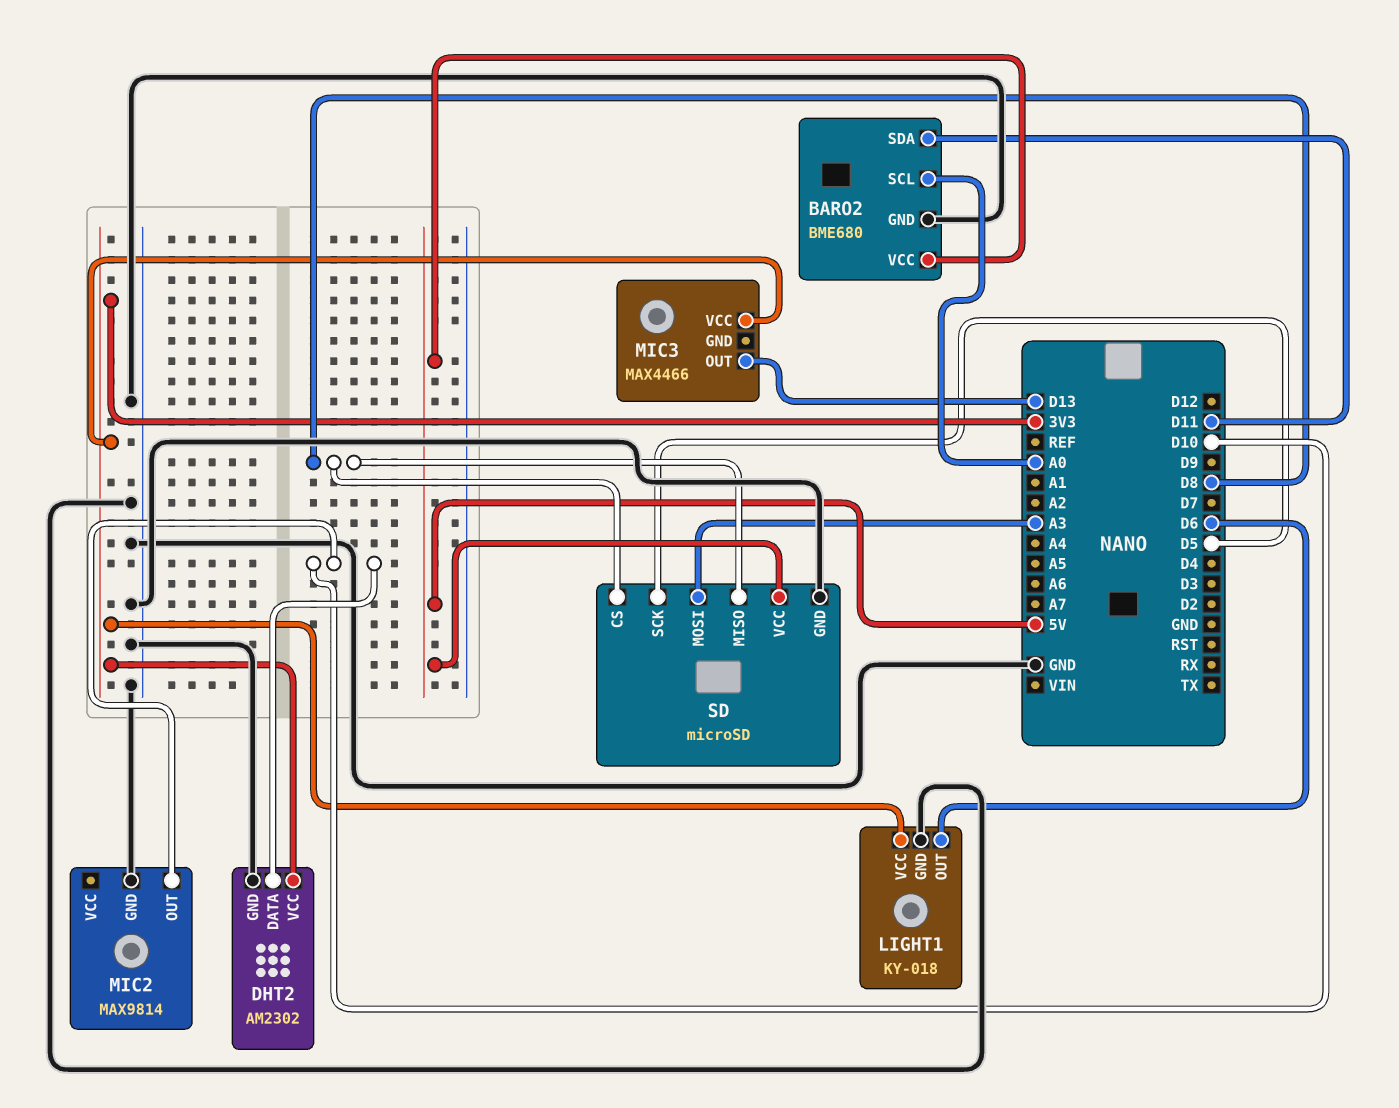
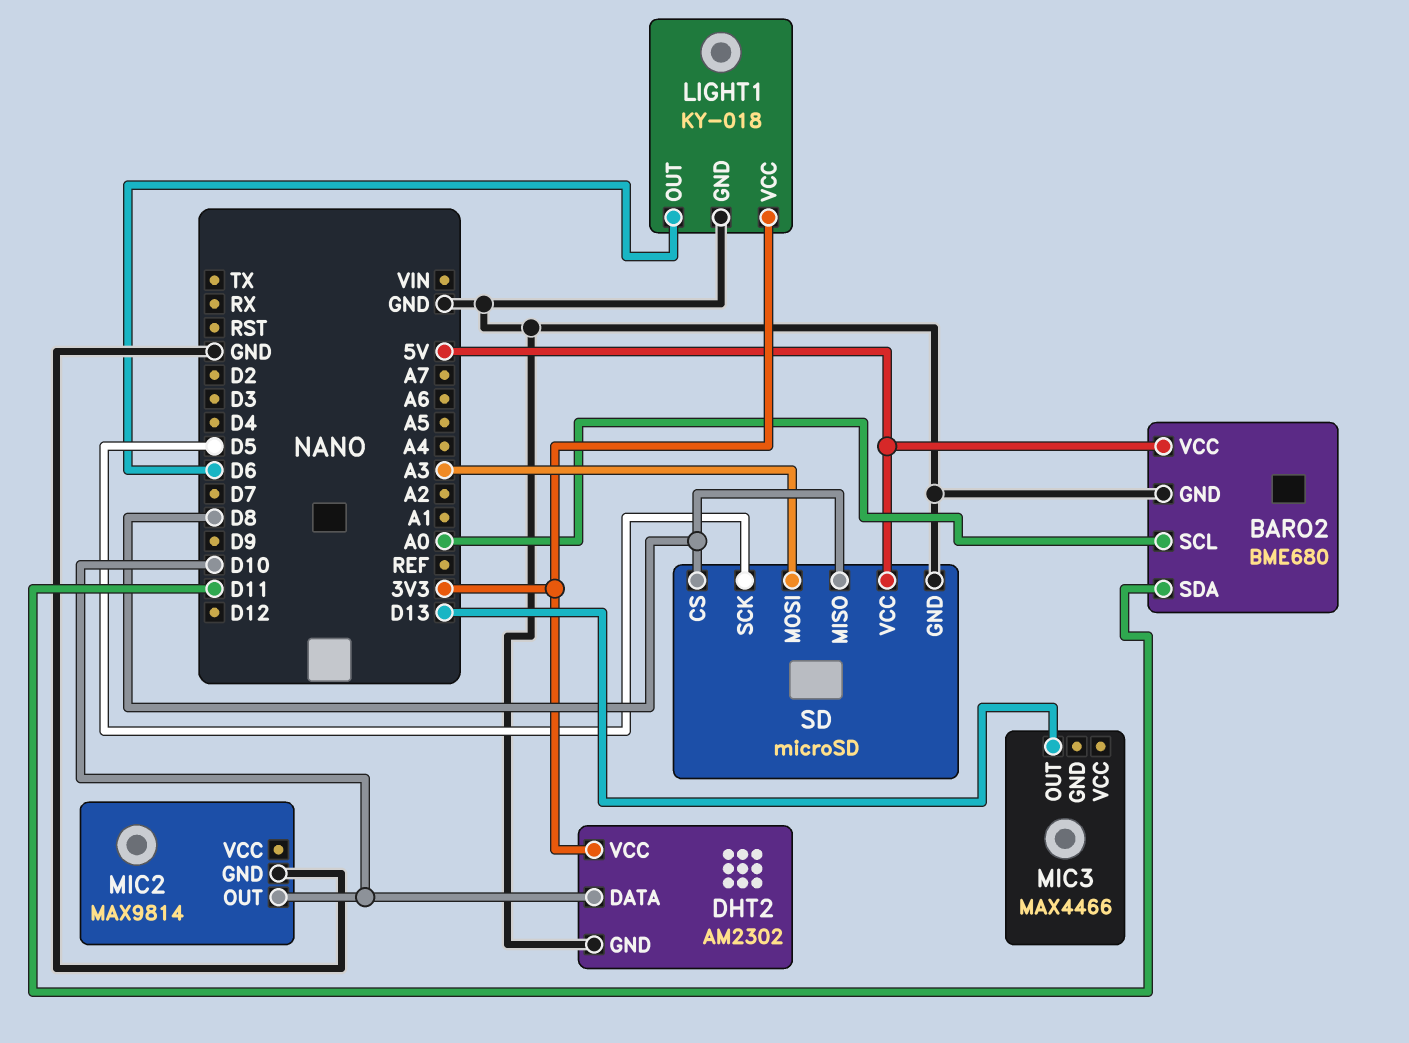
MIC3 pin VCC: 3V3 -> none

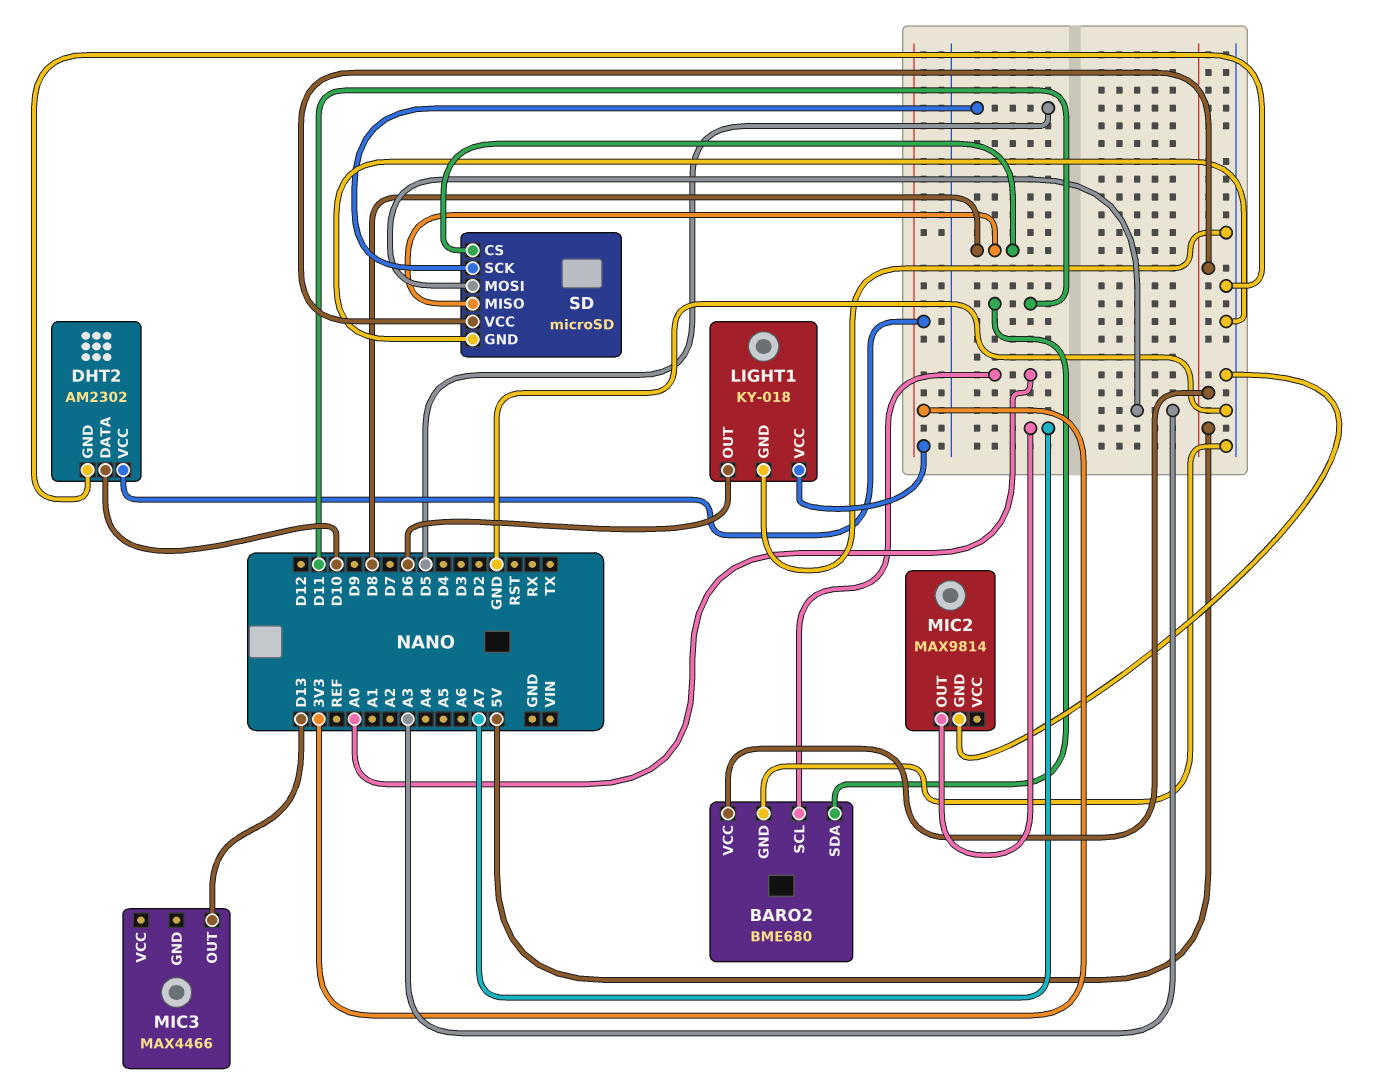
MIC2 pin OUT: D10 -> A7

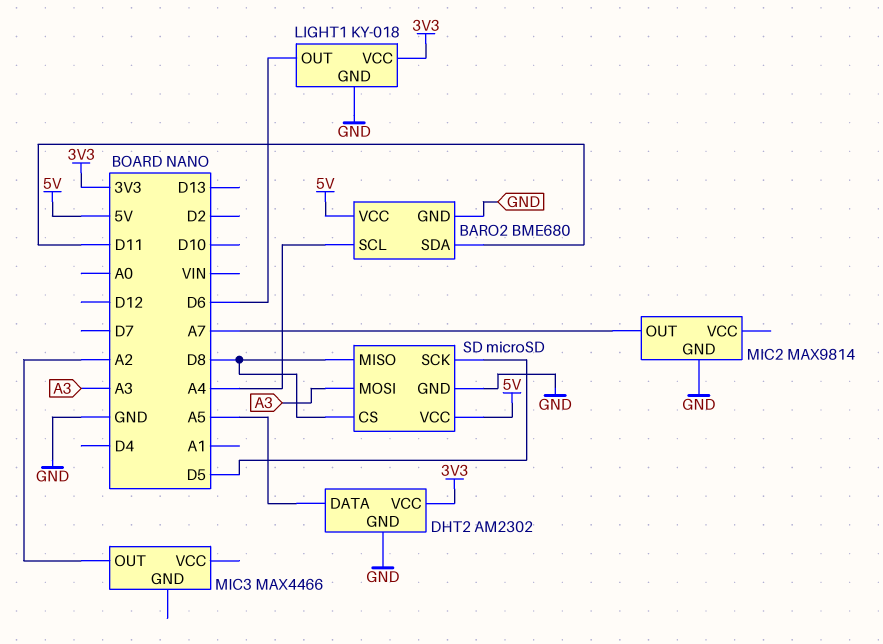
BARO2 pin SCL: A0 -> A4
DHT2 pin DATA: D10 -> A5
MIC3 pin OUT: D13 -> A2

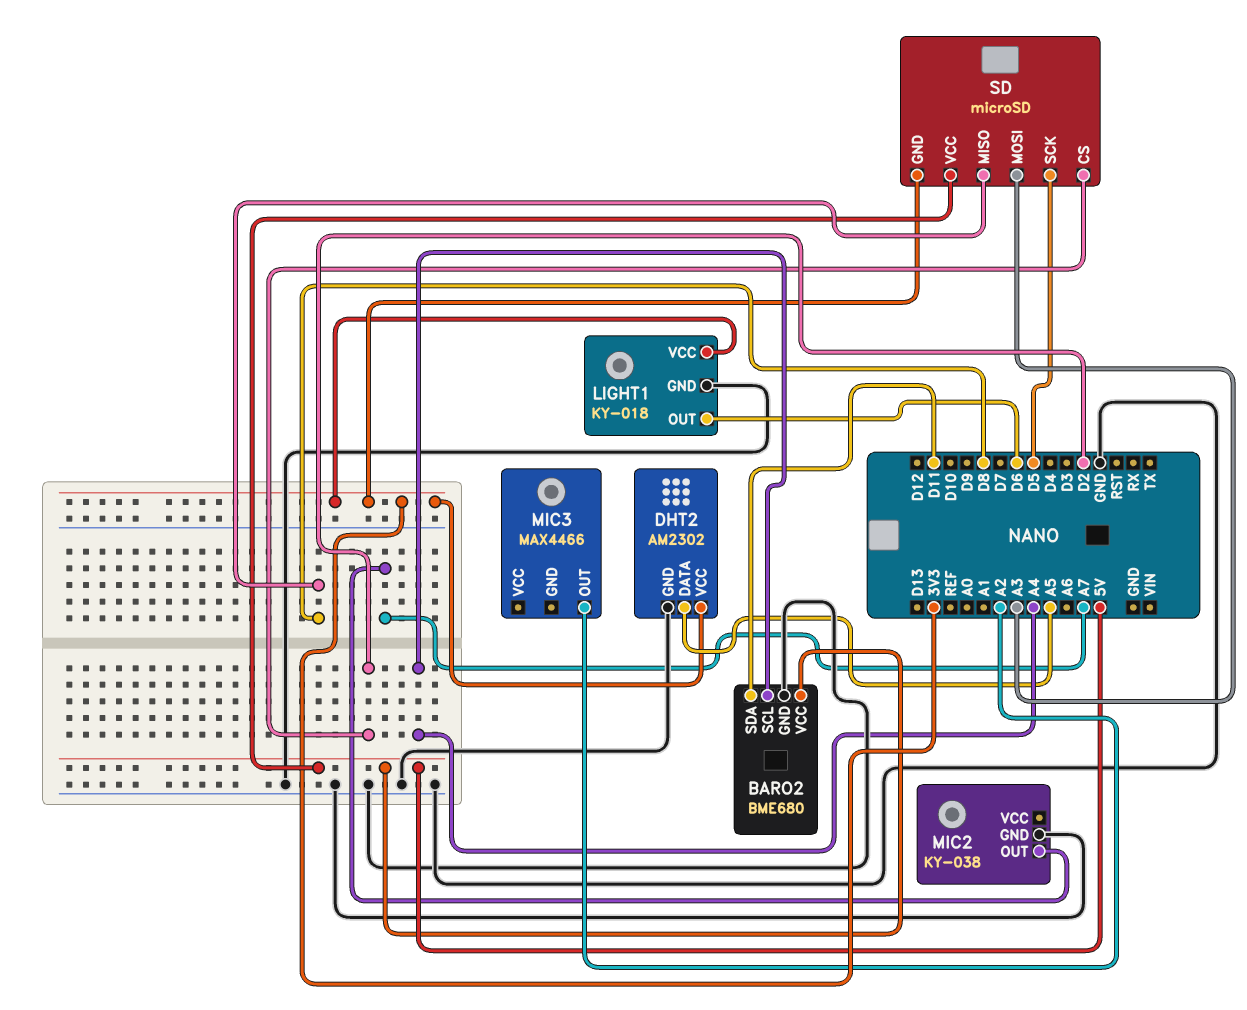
MIC2: MAX9814 -> KY-038
SD pin CS: D8 -> D2
SD pin GND: GND -> 3V3

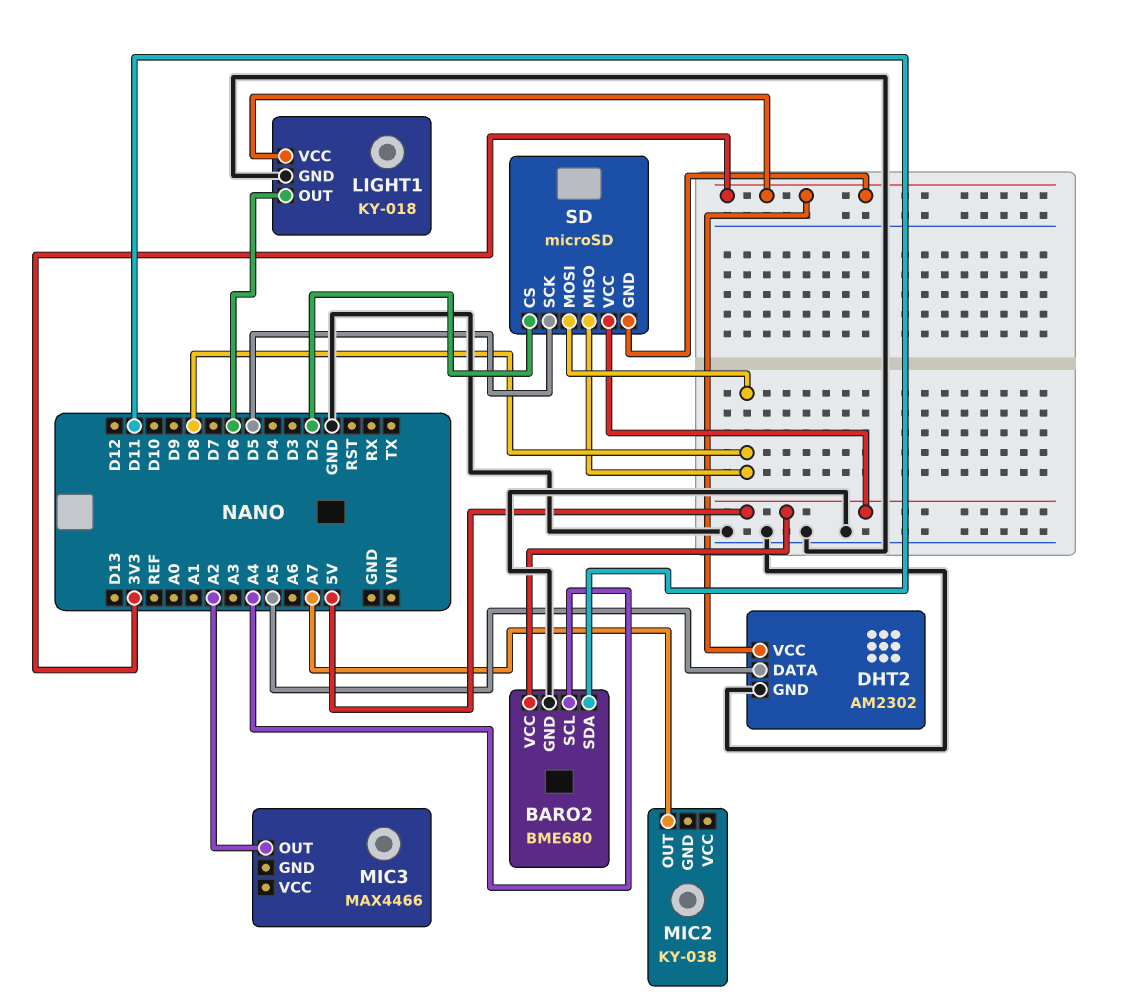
MIC2 pin GND: GND -> none
SD pin MOSI: A3 -> D8

